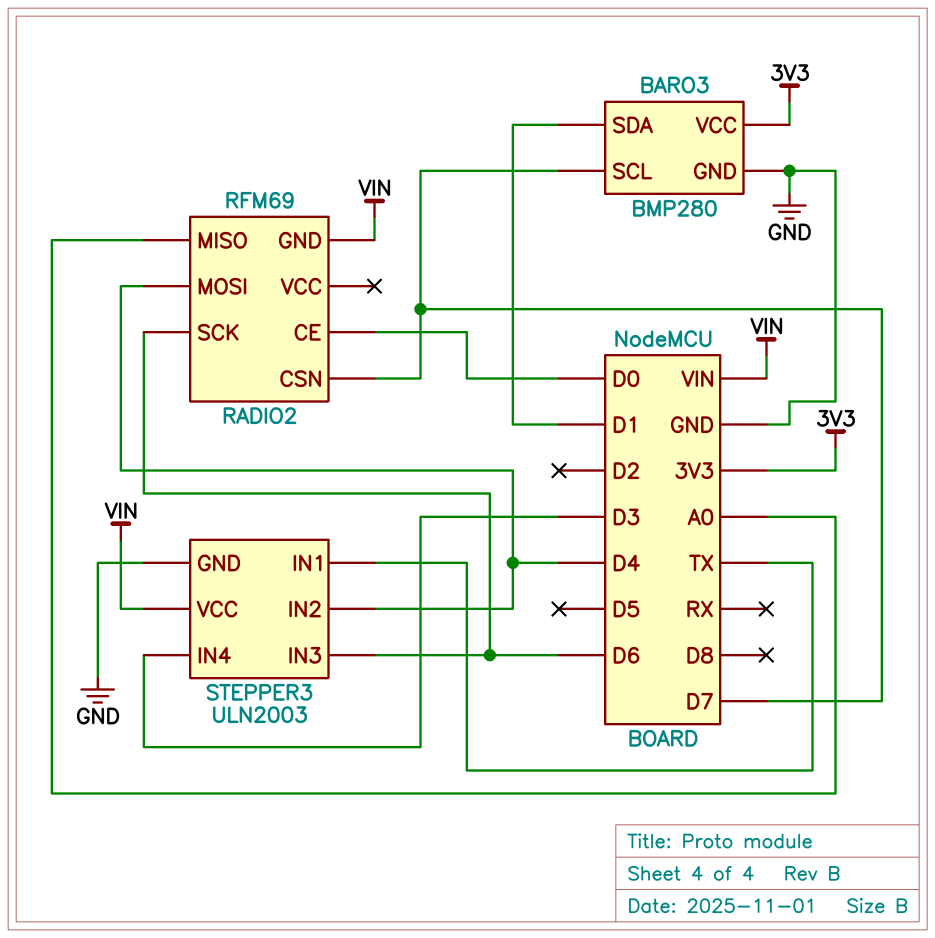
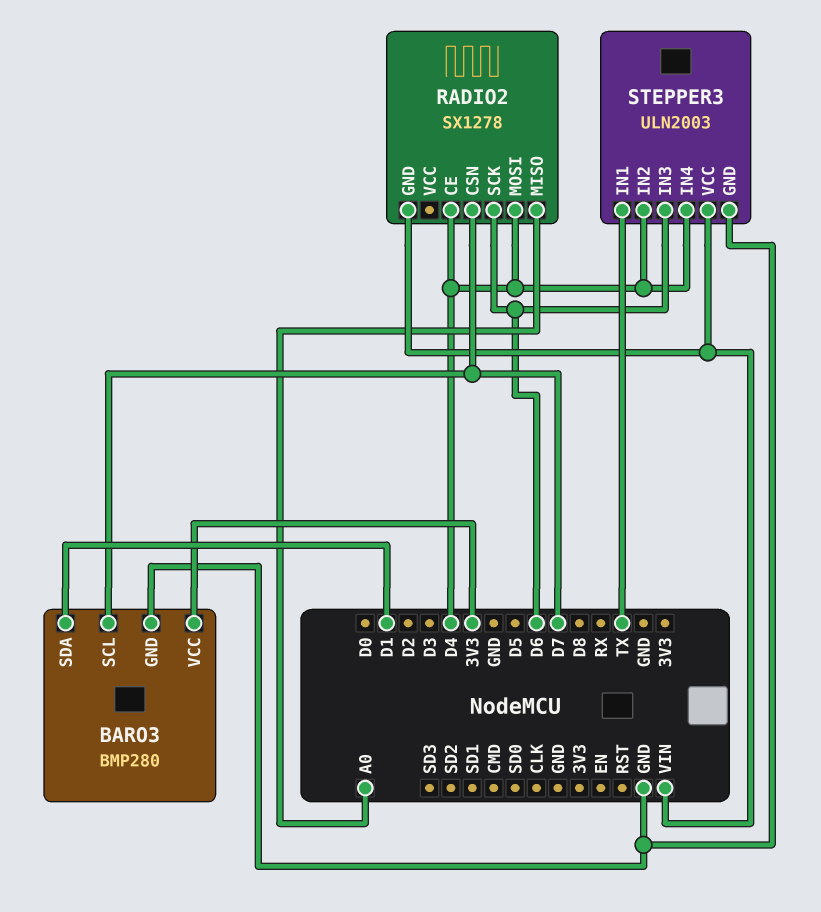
RADIO2: RFM69 -> SX1278
RADIO2 pin CE: D0 -> D4
STEPPER3 pin IN4: D3 -> D4

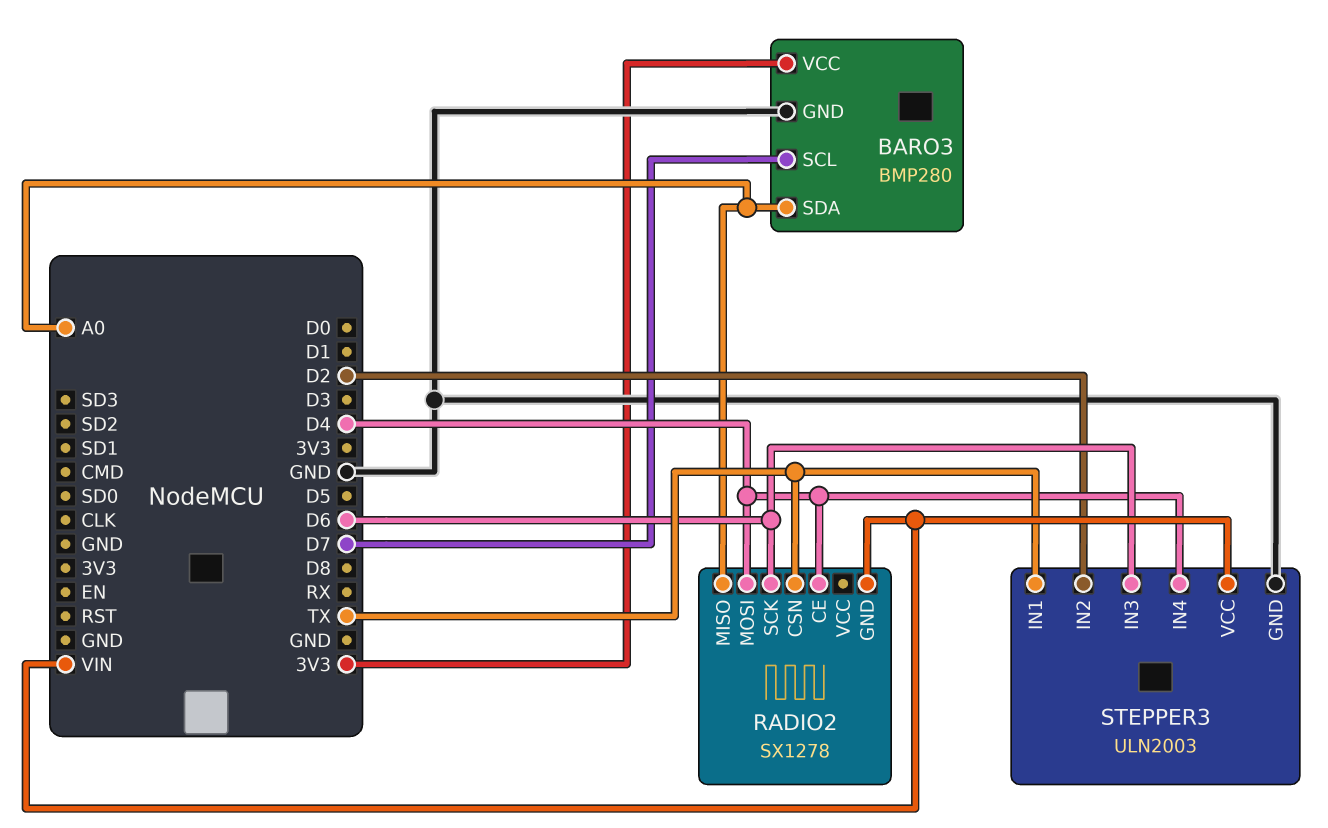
BARO3 pin SDA: D1 -> A0
RADIO2 pin CSN: D7 -> TX
STEPPER3 pin IN2: D4 -> D2

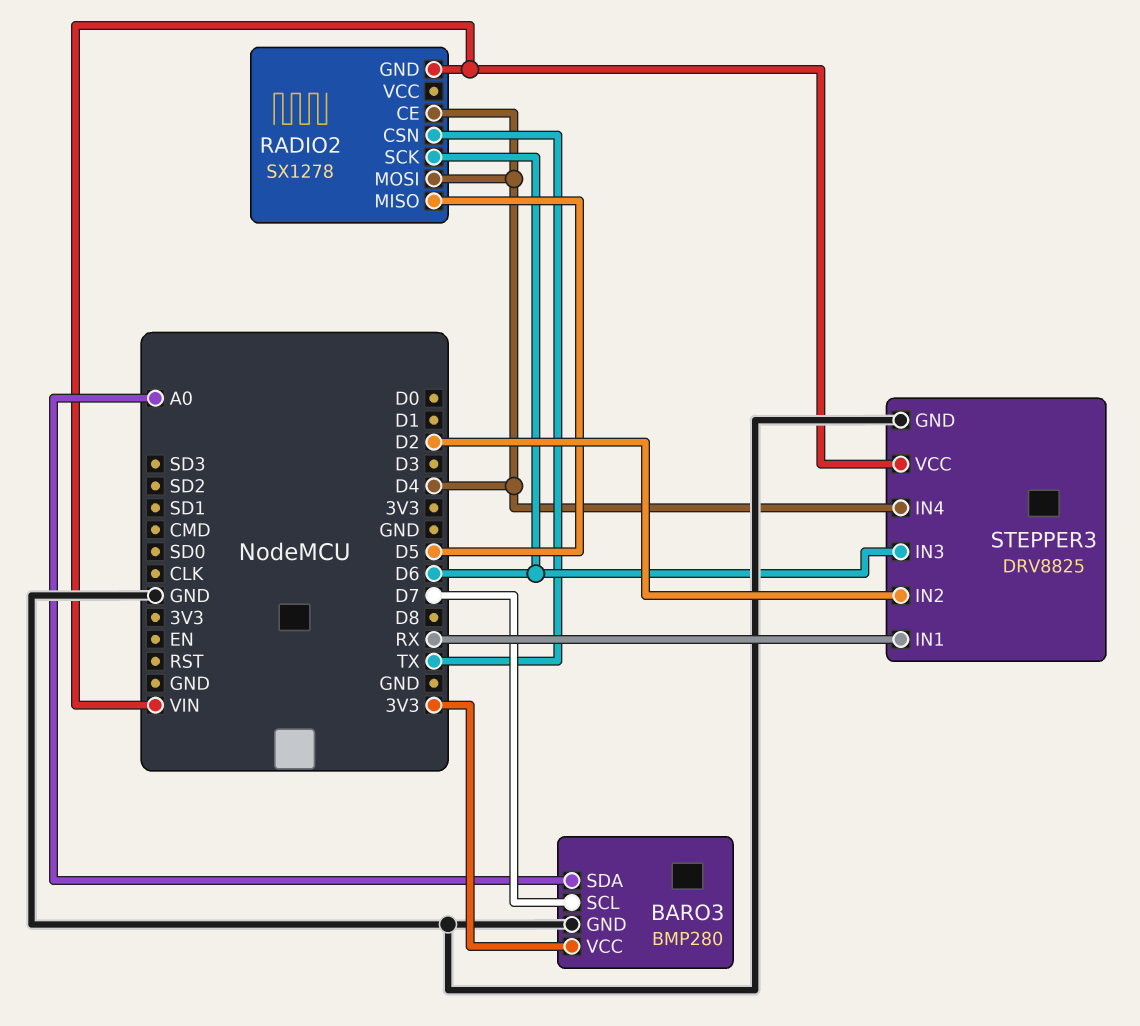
RADIO2 pin MISO: A0 -> D5
STEPPER3: ULN2003 -> DRV8825
STEPPER3 pin IN1: TX -> RX

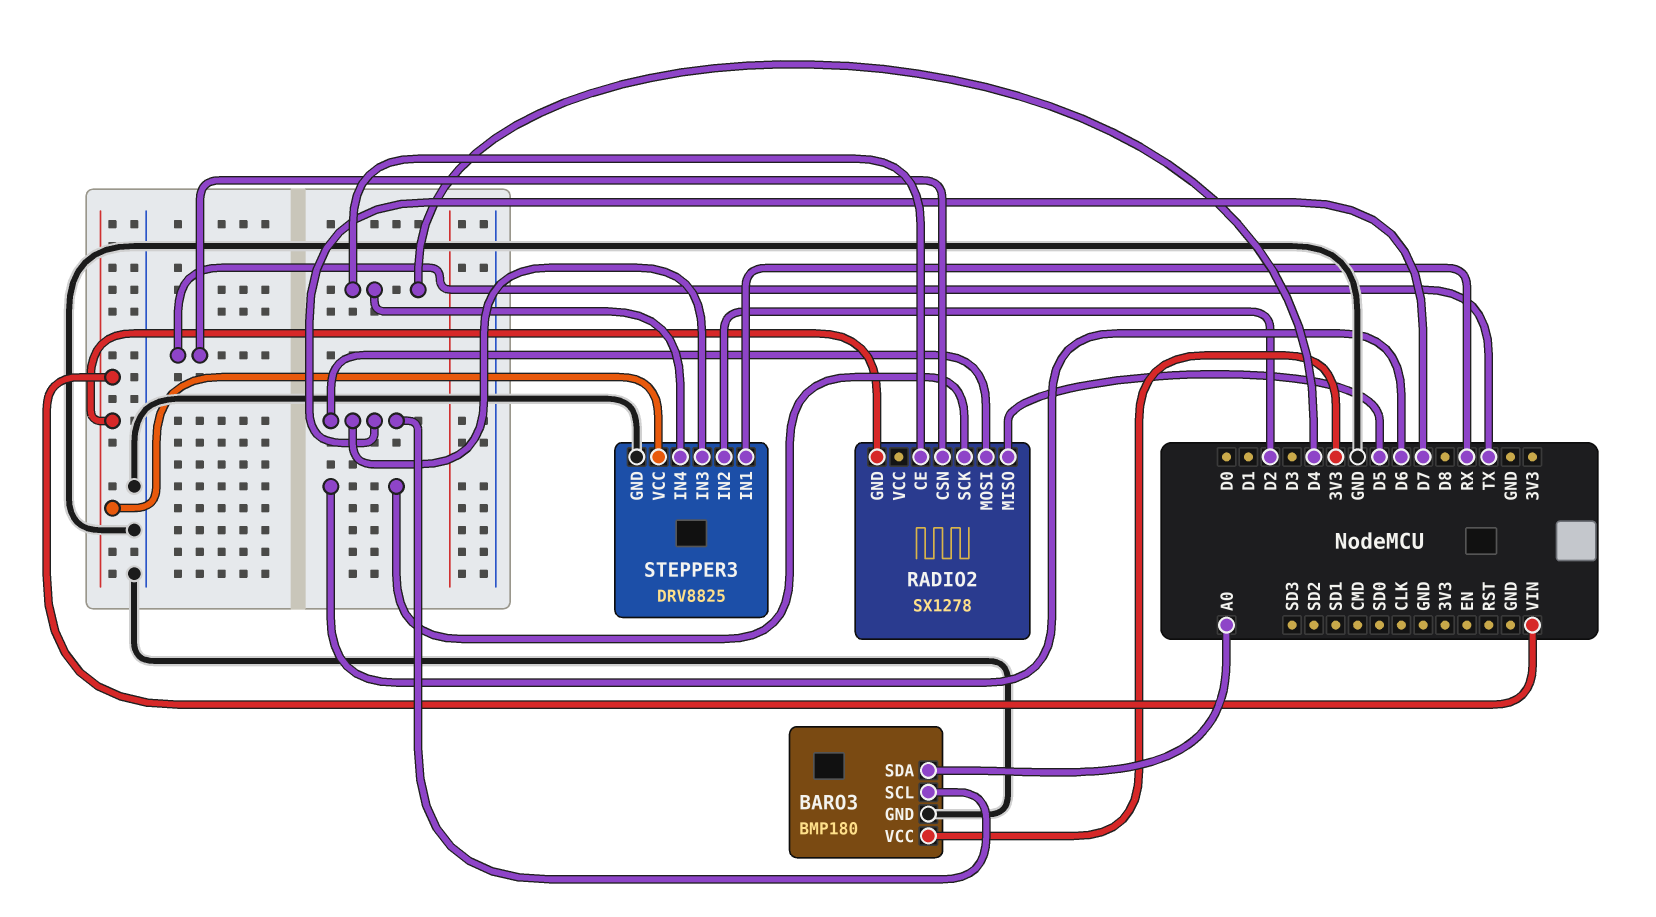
BARO3: BMP280 -> BMP180
RADIO2 pin MOSI: D4 -> D7
STEPPER3 pin IN3: D6 -> D7

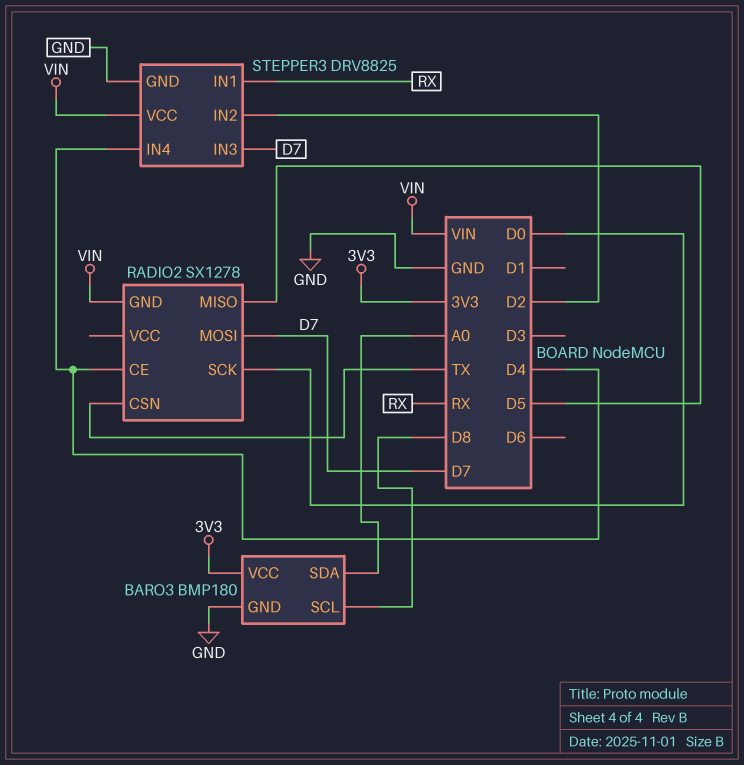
BARO3 pin SCL: D7 -> D8
RADIO2 pin SCK: D6 -> D0

